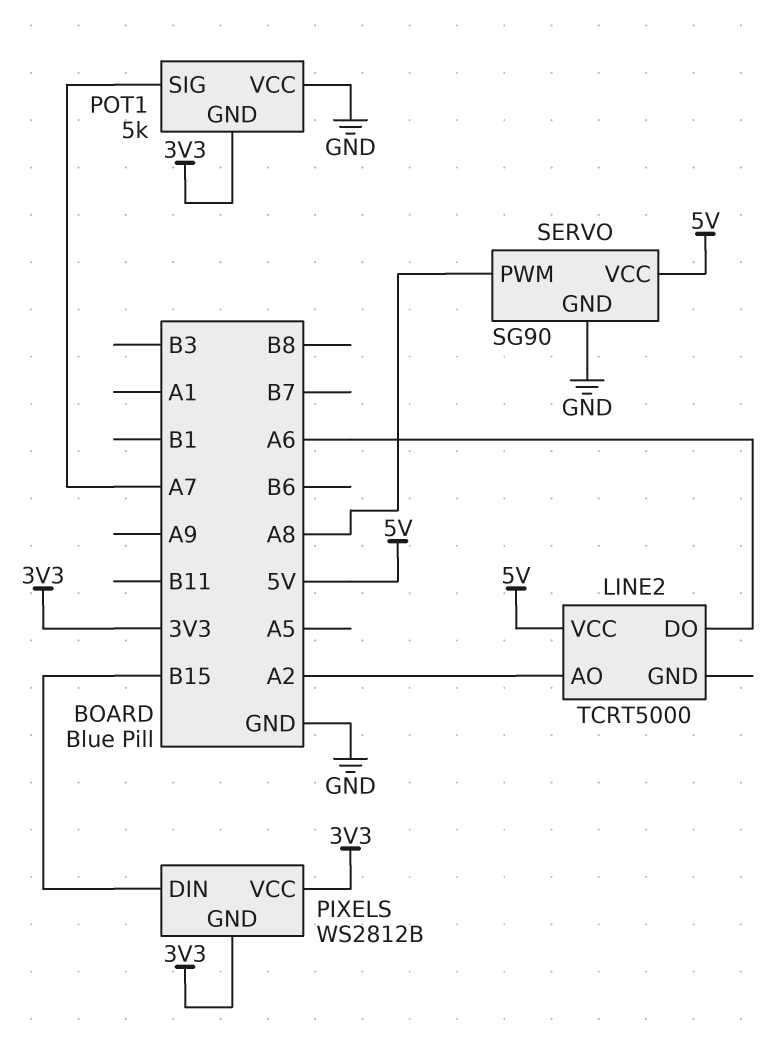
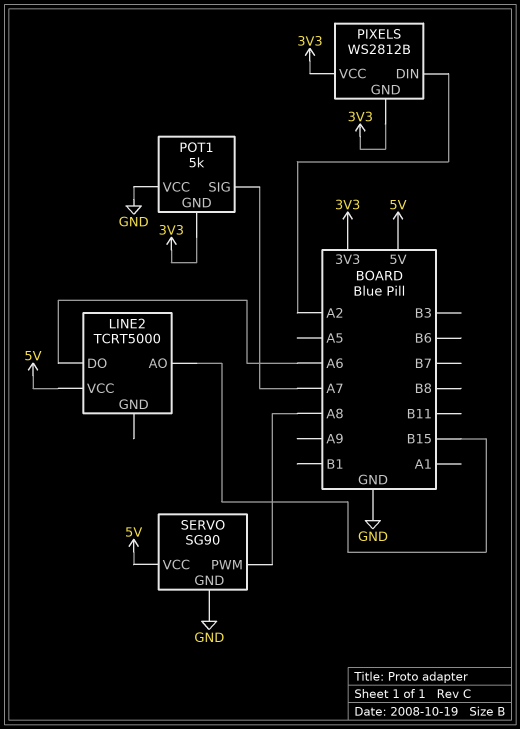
LINE2 pin AO: A2 -> B15
PIXELS pin DIN: B15 -> A2

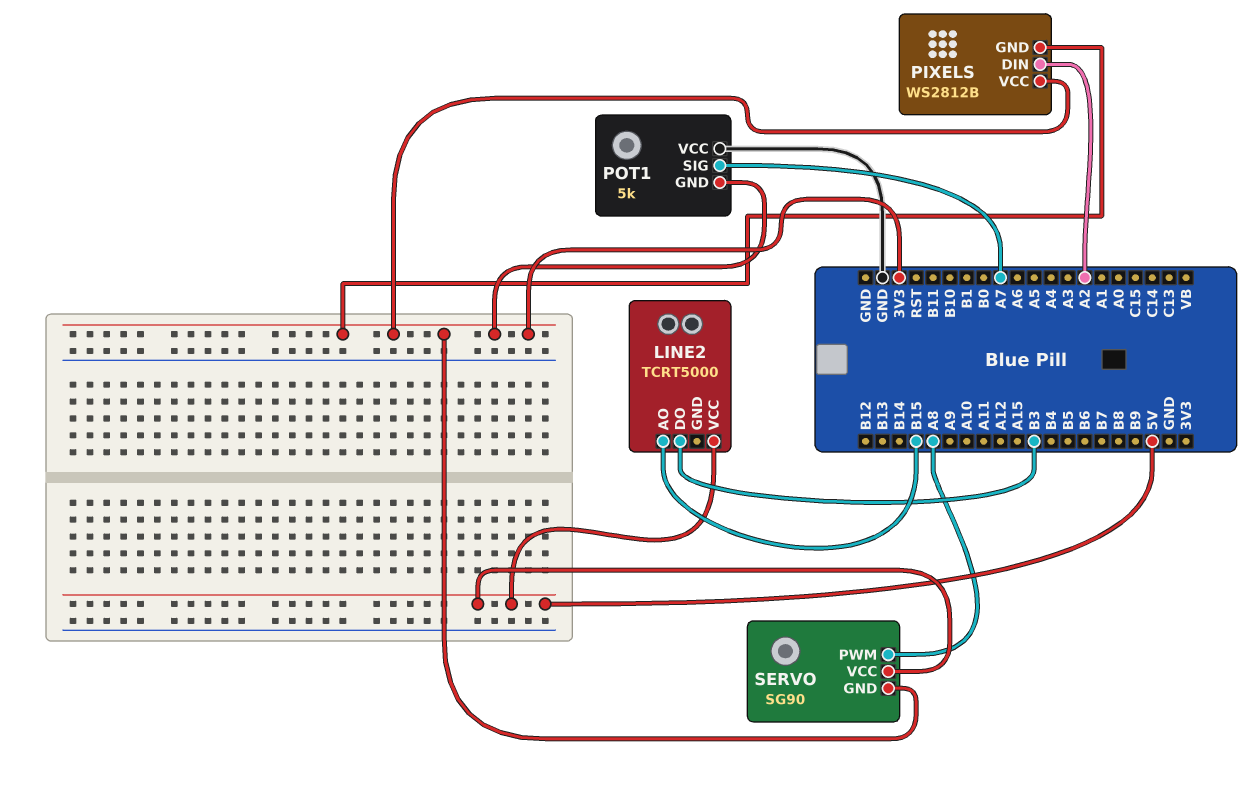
LINE2 pin DO: A6 -> B3
SERVO pin GND: GND -> 3V3

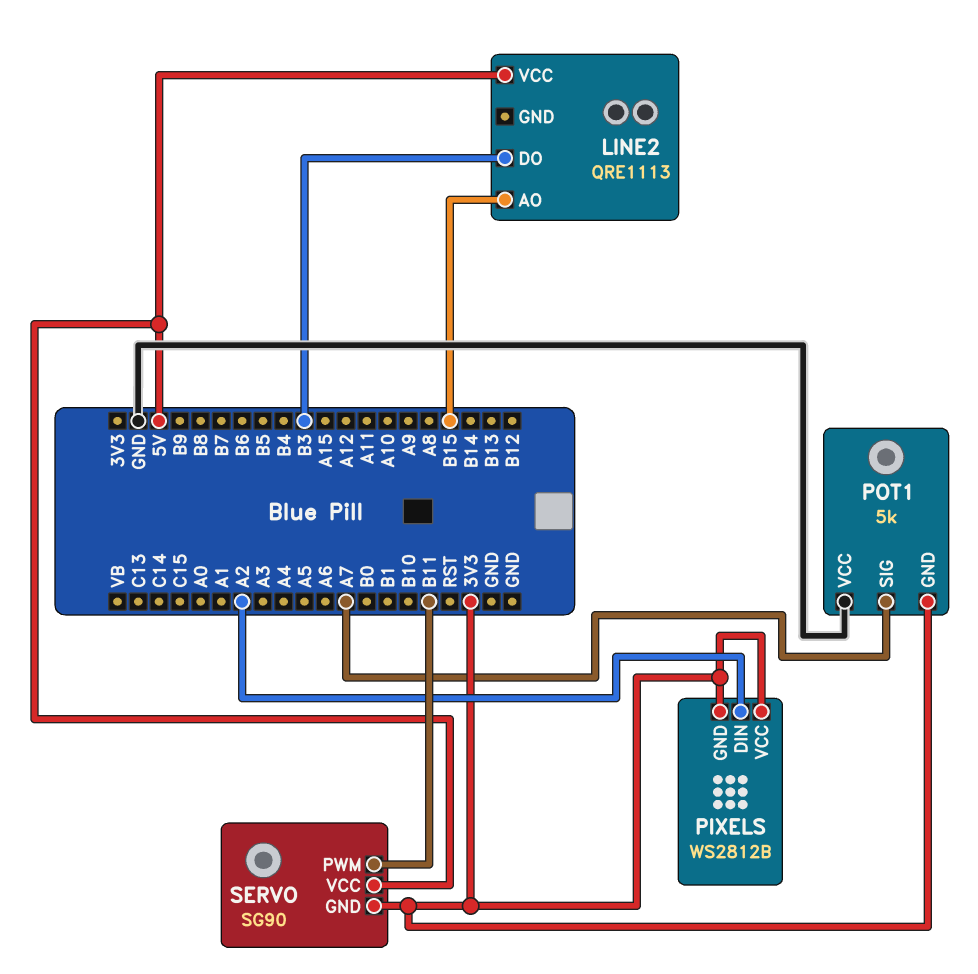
LINE2: TCRT5000 -> QRE1113
SERVO pin PWM: A8 -> B11

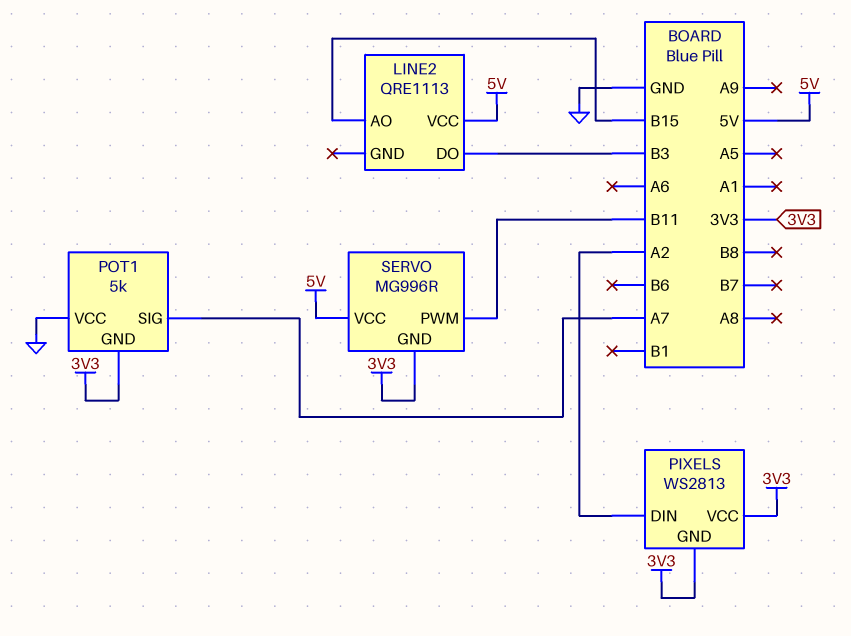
PIXELS: WS2812B -> WS2813
SERVO: SG90 -> MG996R

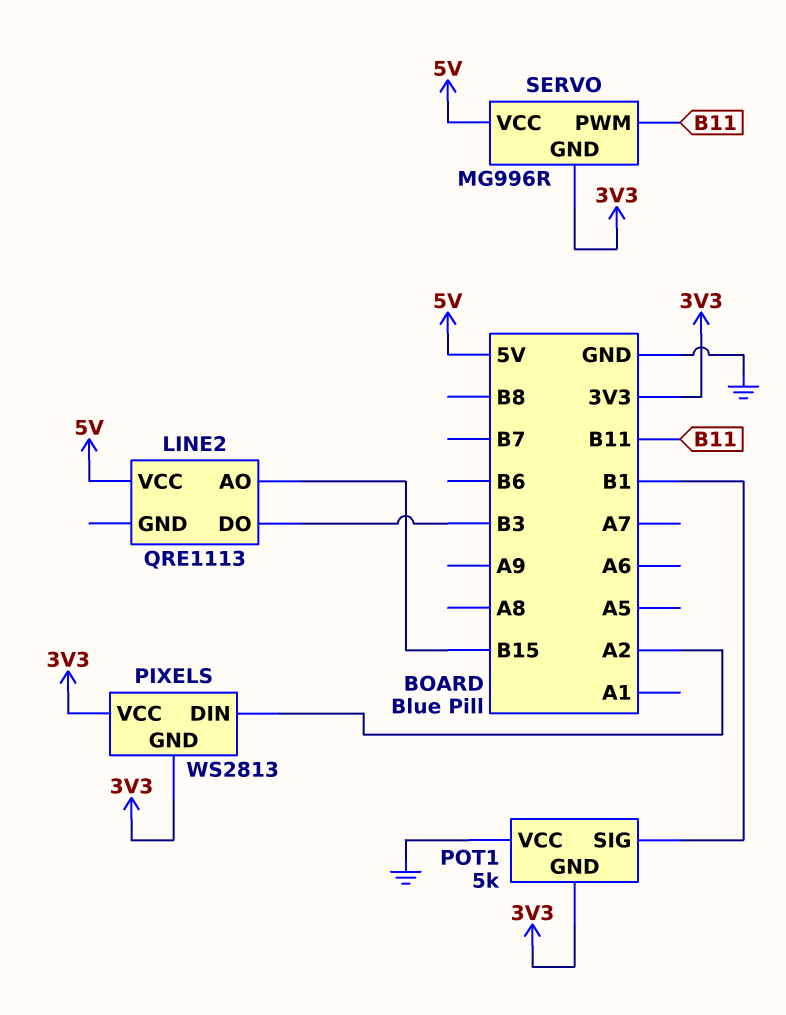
POT1 pin SIG: A7 -> B1

